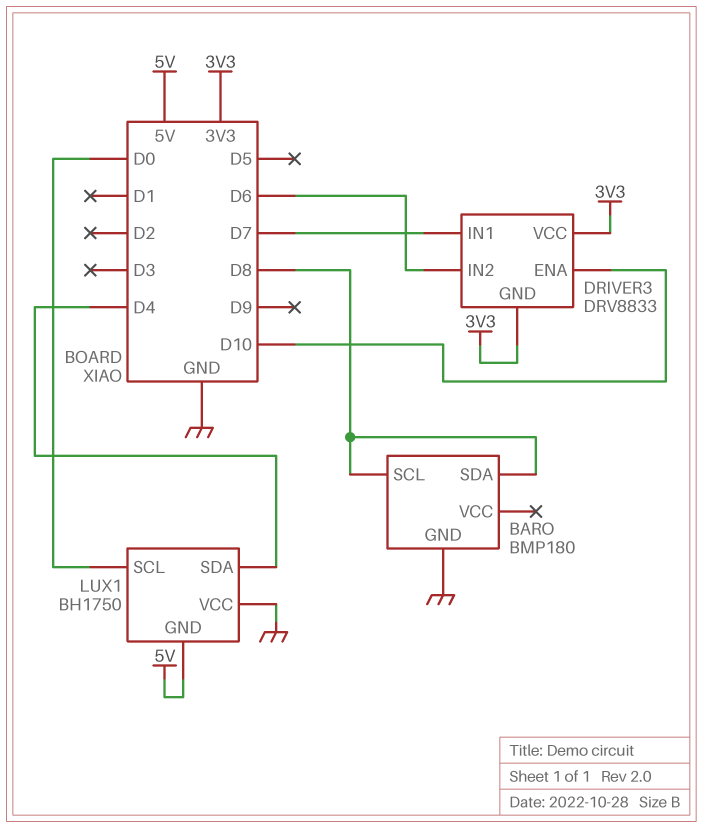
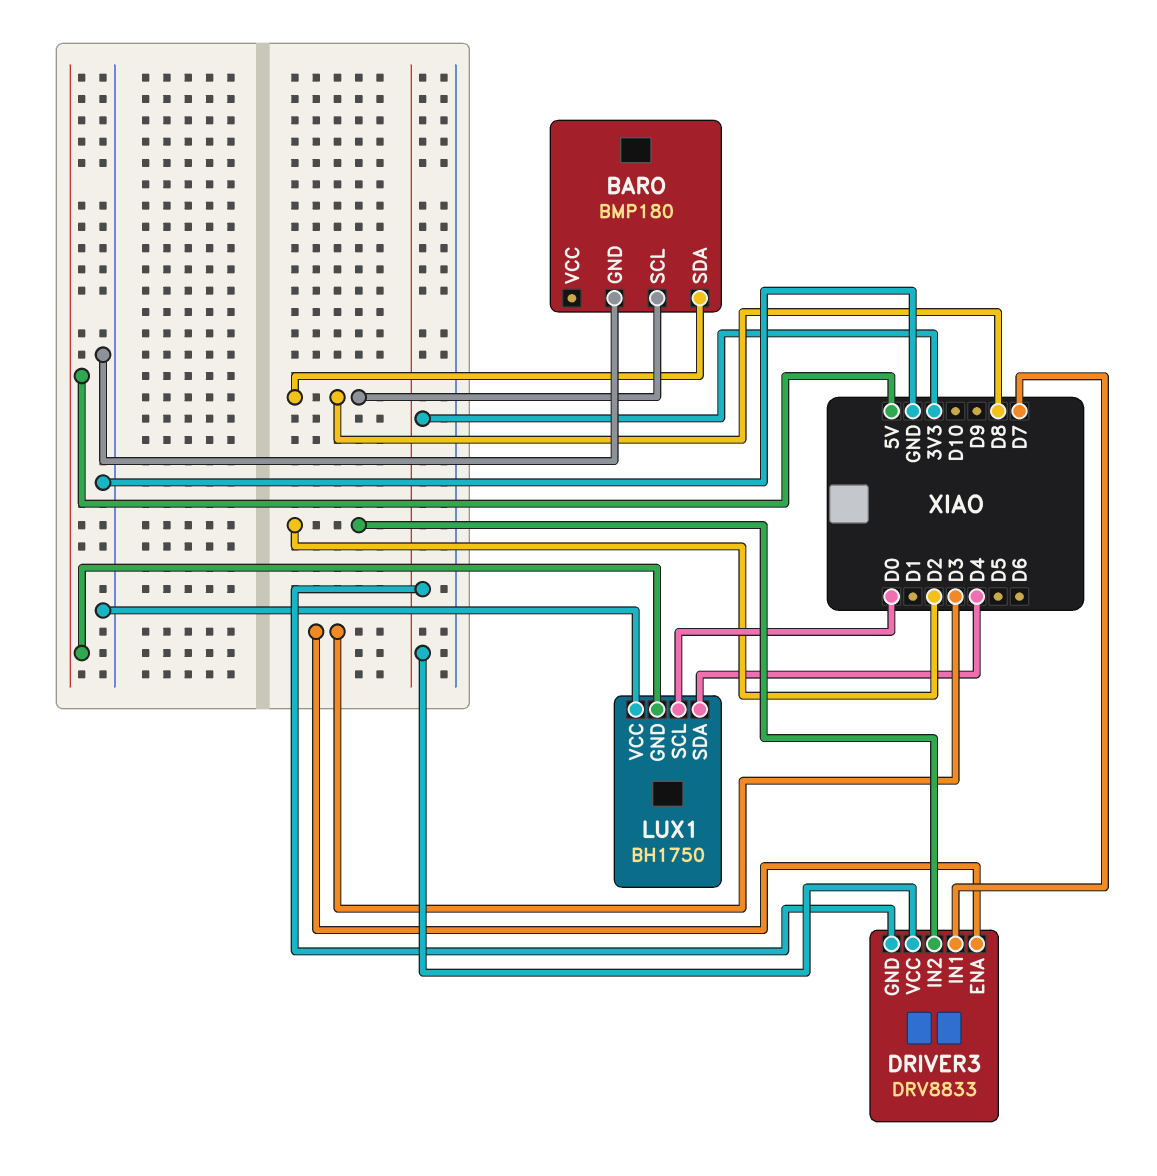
DRIVER3 pin ENA: D10 -> D3
DRIVER3 pin IN2: D6 -> D2

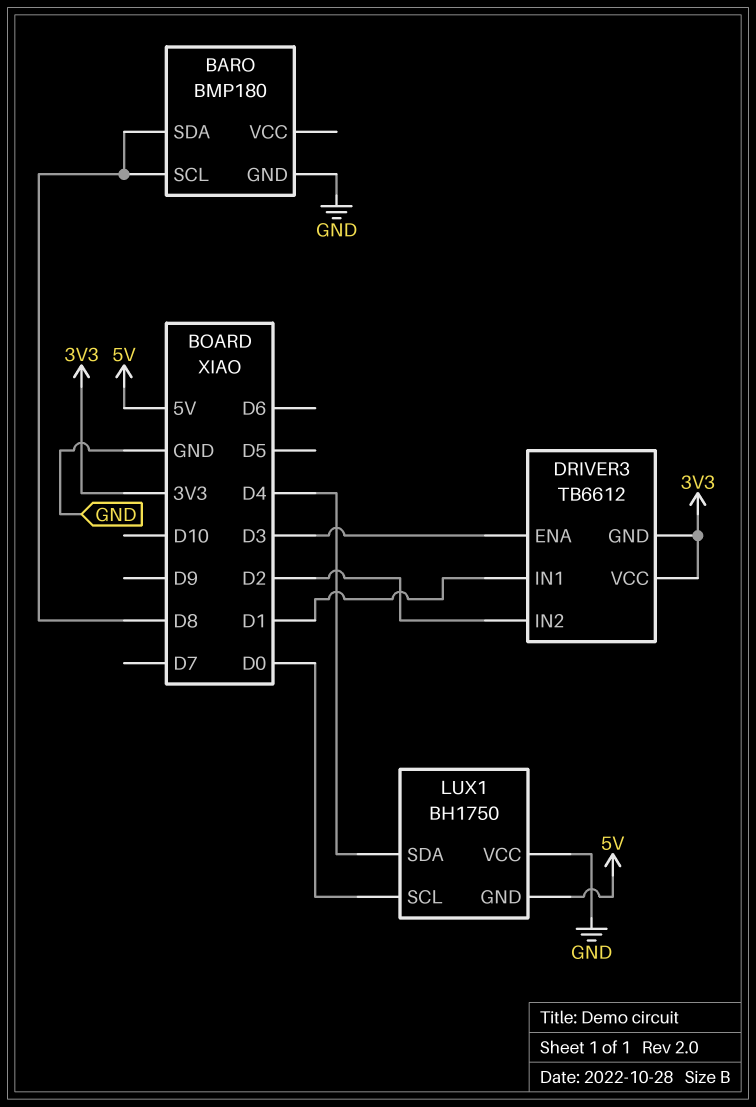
DRIVER3: DRV8833 -> TB6612
DRIVER3 pin IN1: D7 -> D1

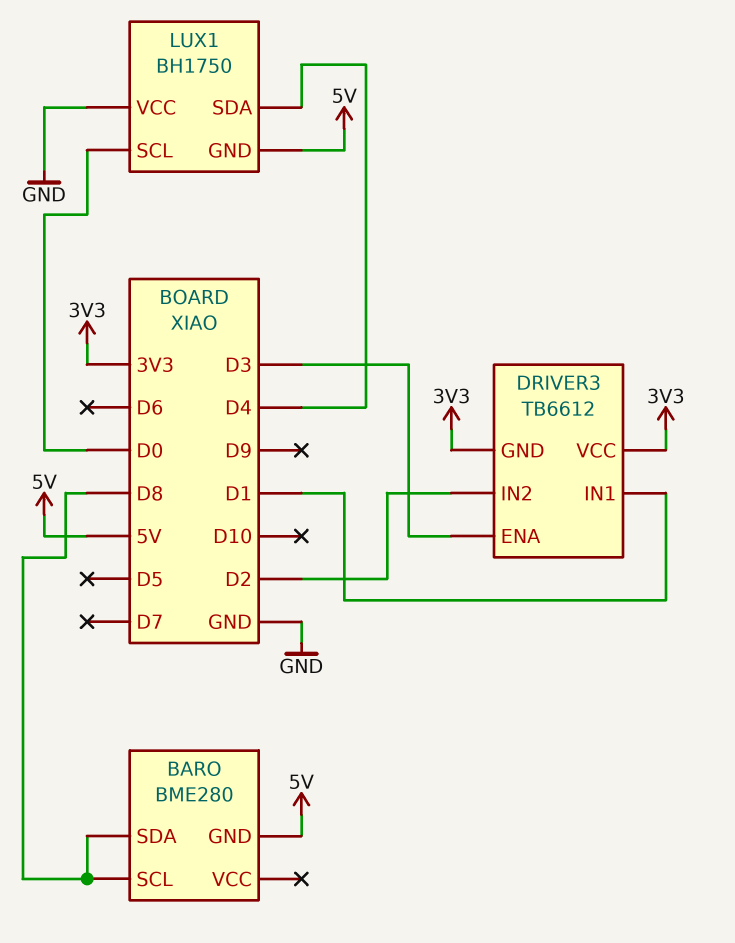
BARO: BMP180 -> BME280
BARO pin GND: GND -> 5V

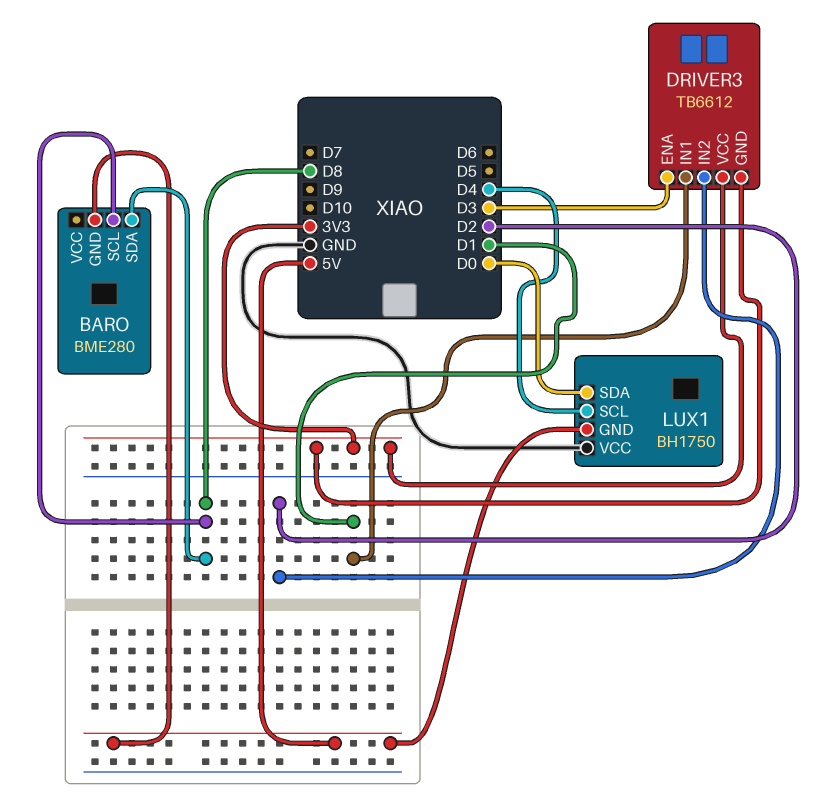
LUX1 pin SCL: D0 -> D4
LUX1 pin SDA: D4 -> D0

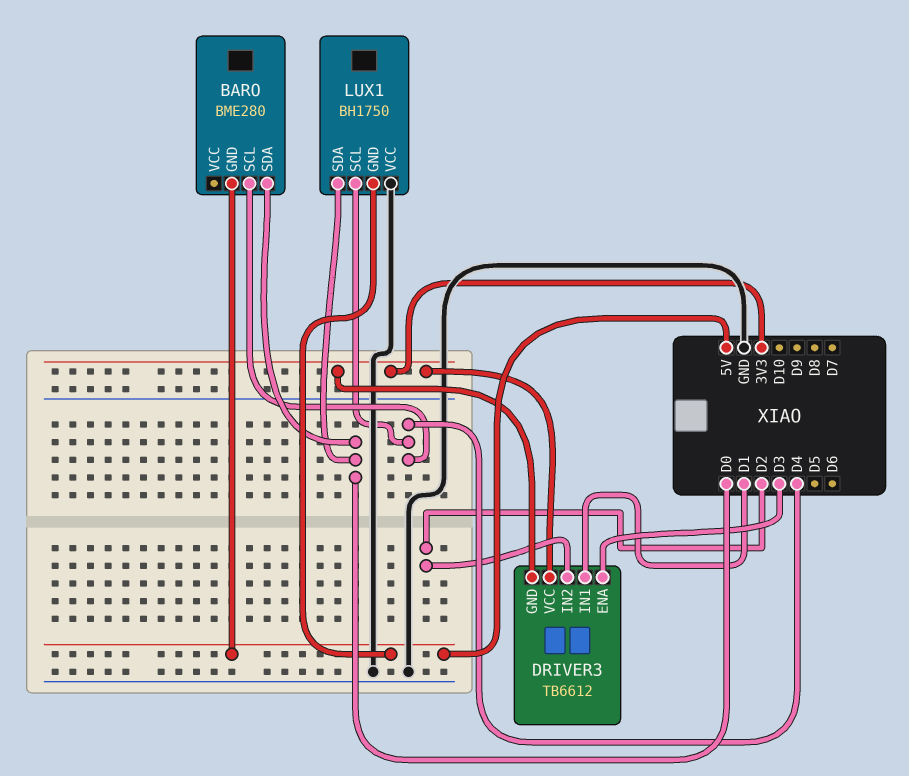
BARO pin SCL: D8 -> D4
BARO pin SDA: D8 -> D0

